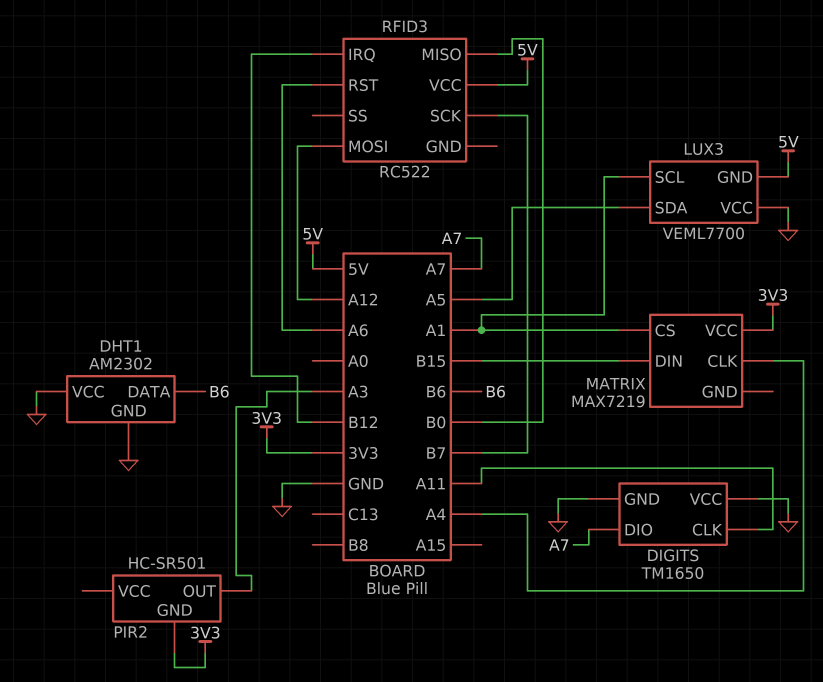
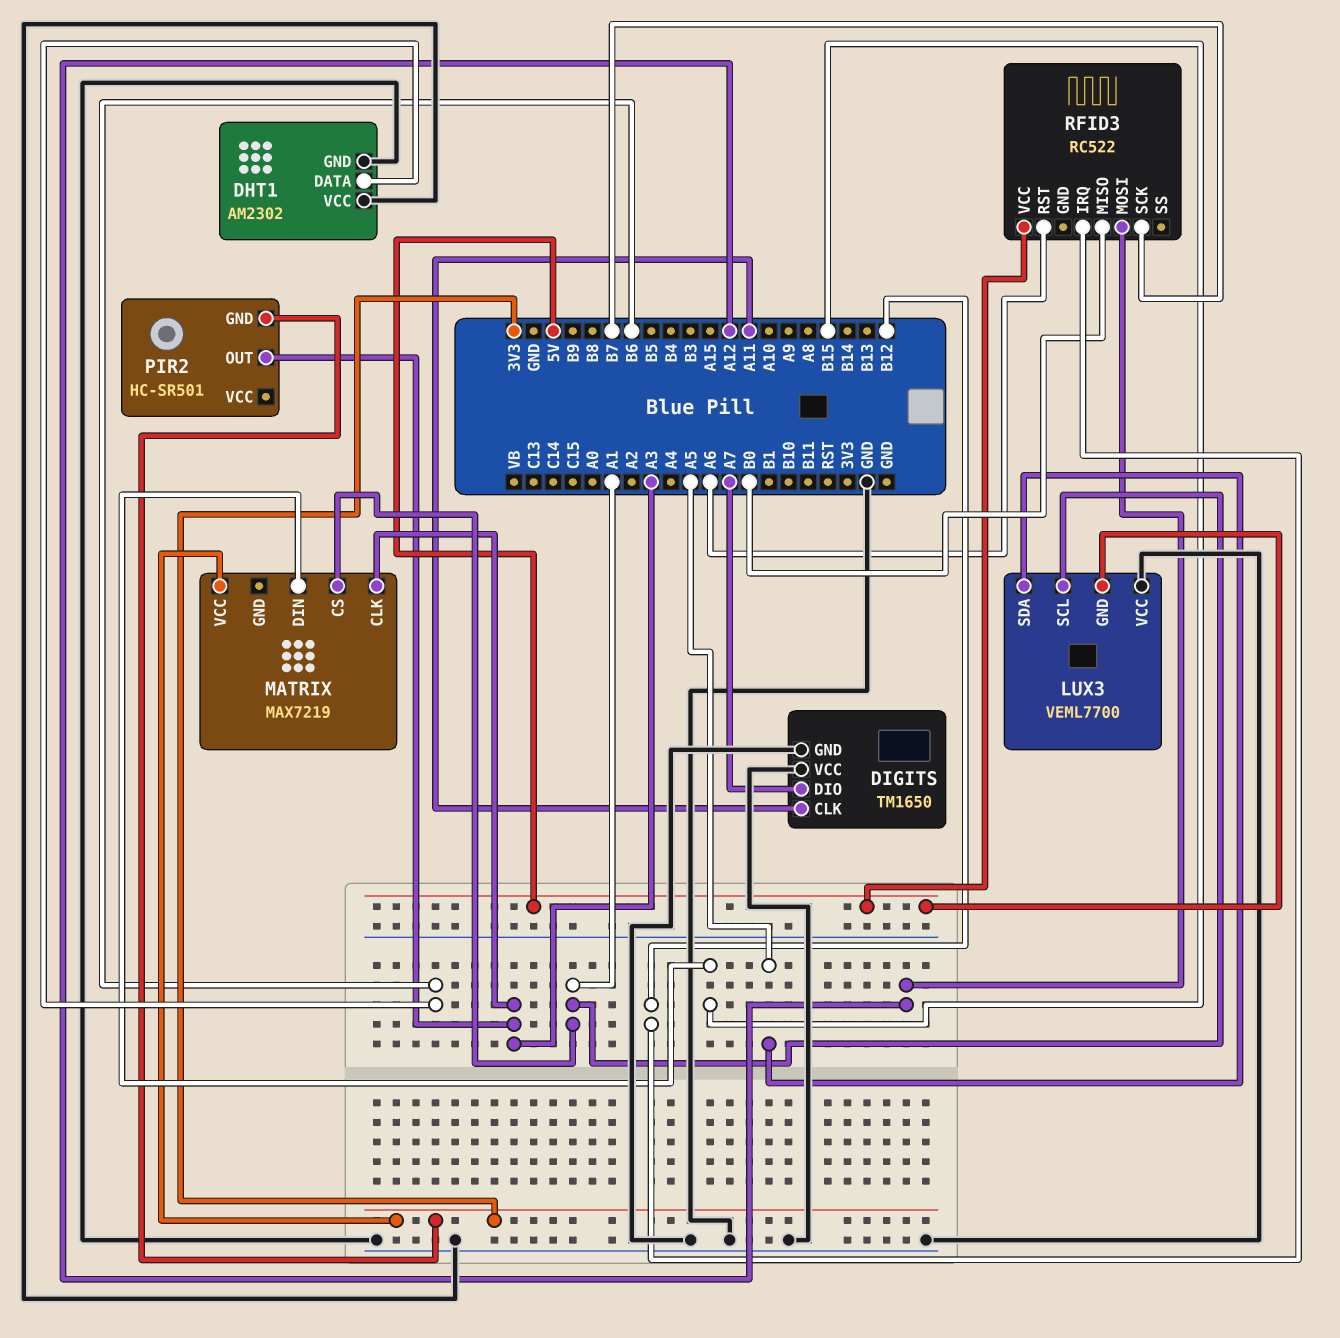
MATRIX pin CLK: A4 -> A3

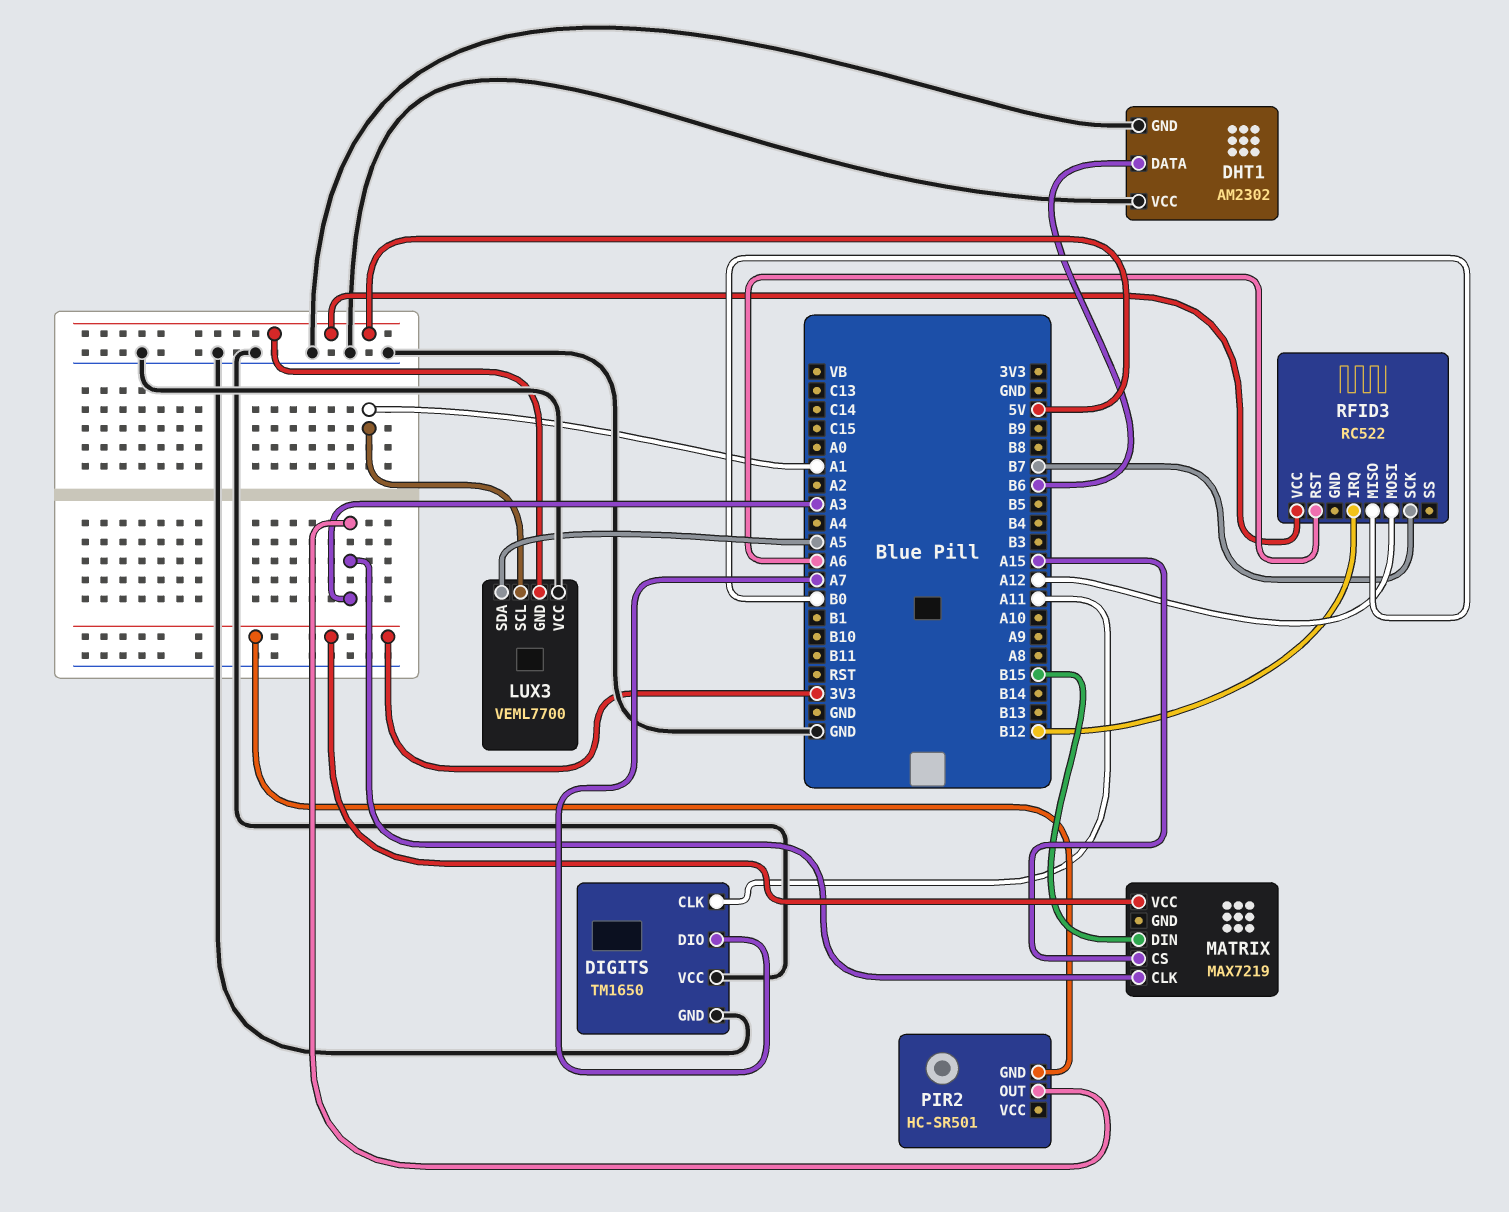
MATRIX pin CS: A1 -> A15

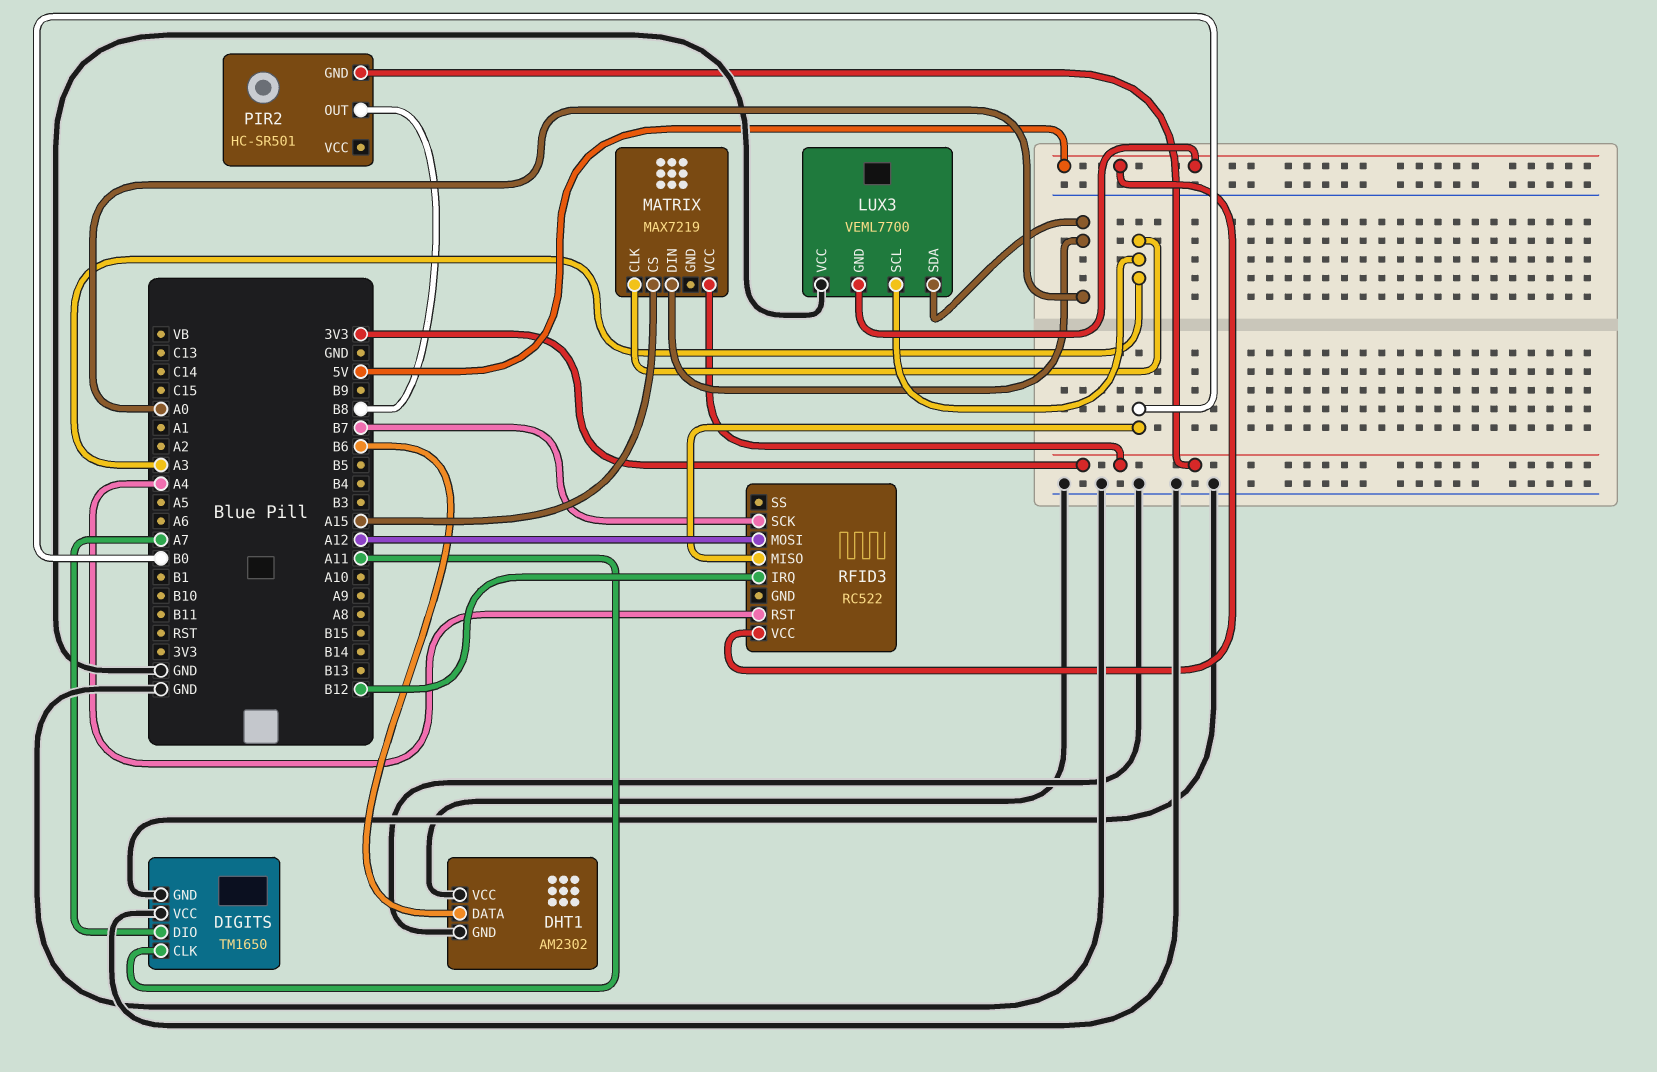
LUX3 pin SCL: A1 -> A3
LUX3 pin SDA: A5 -> A0
MATRIX pin DIN: B15 -> A0
PIR2 pin OUT: A3 -> B8
RFID3 pin RST: A6 -> A4

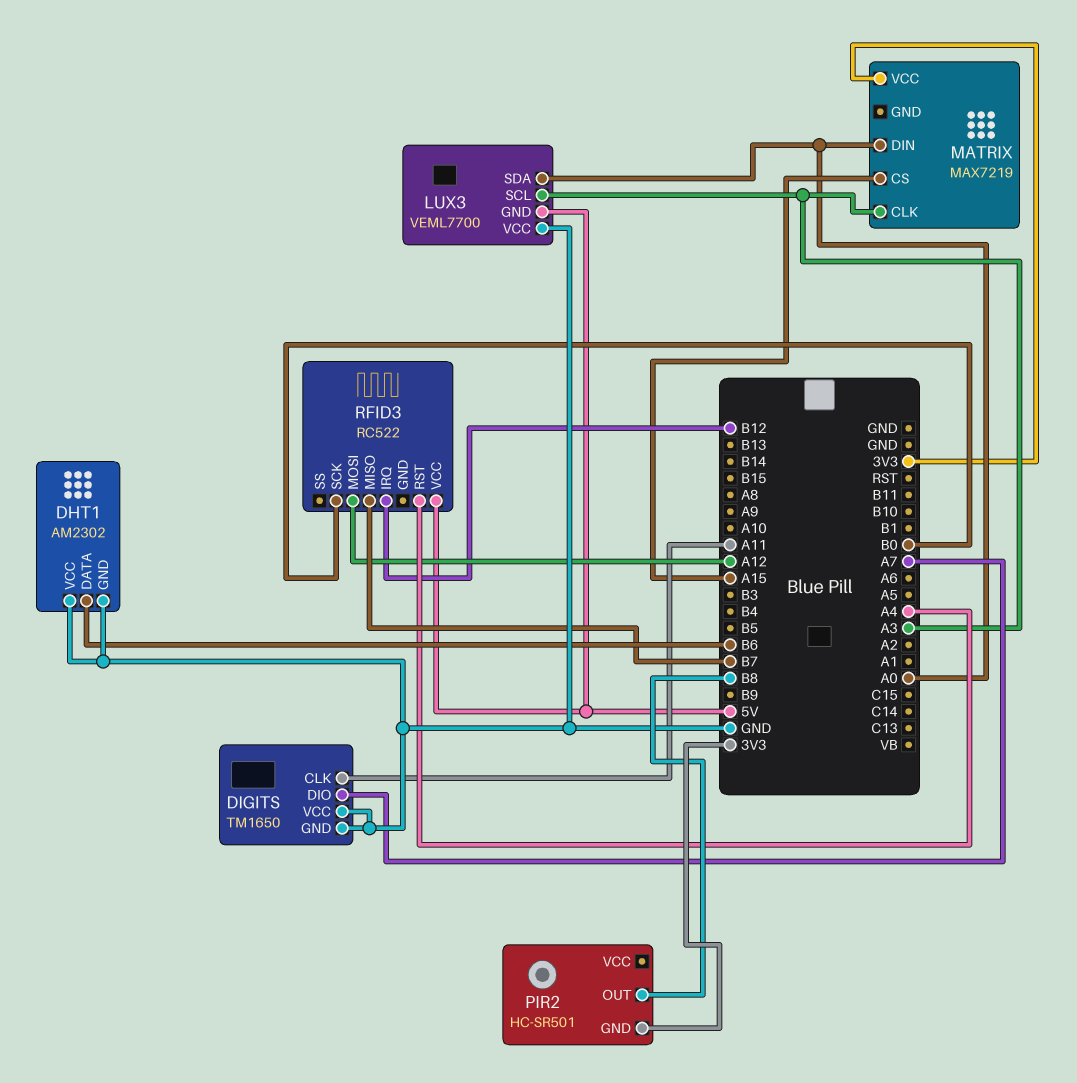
RFID3 pin MISO: B0 -> B7
RFID3 pin SCK: B7 -> B0

